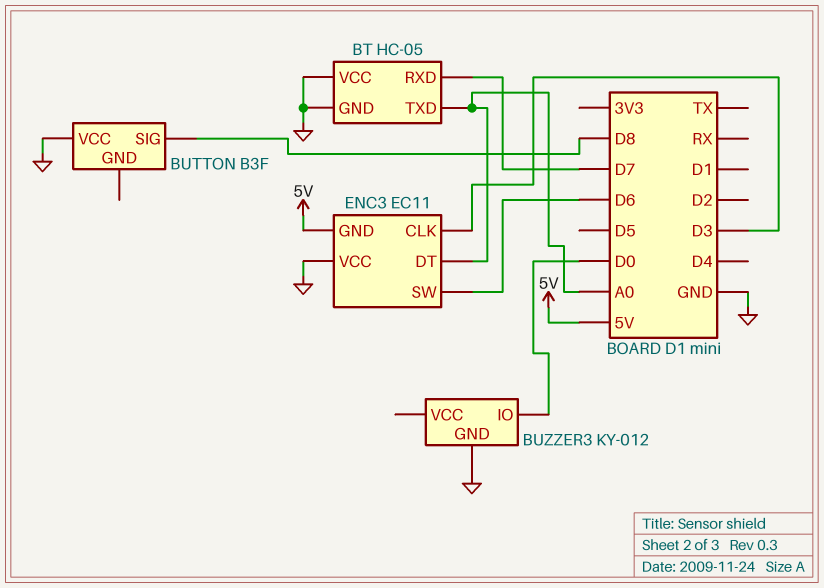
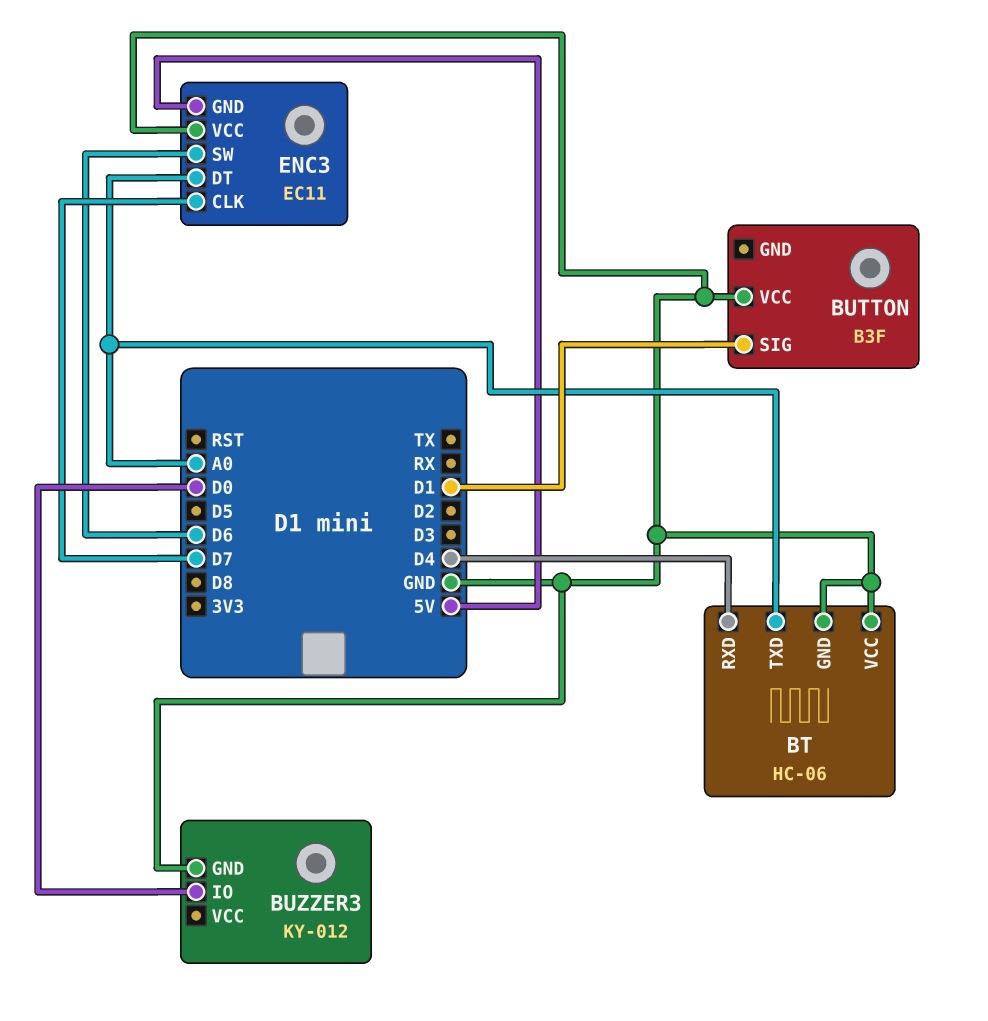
BT: HC-05 -> HC-06
BT pin RXD: D7 -> D4
BUTTON pin SIG: D8 -> D1
ENC3 pin CLK: D3 -> D7

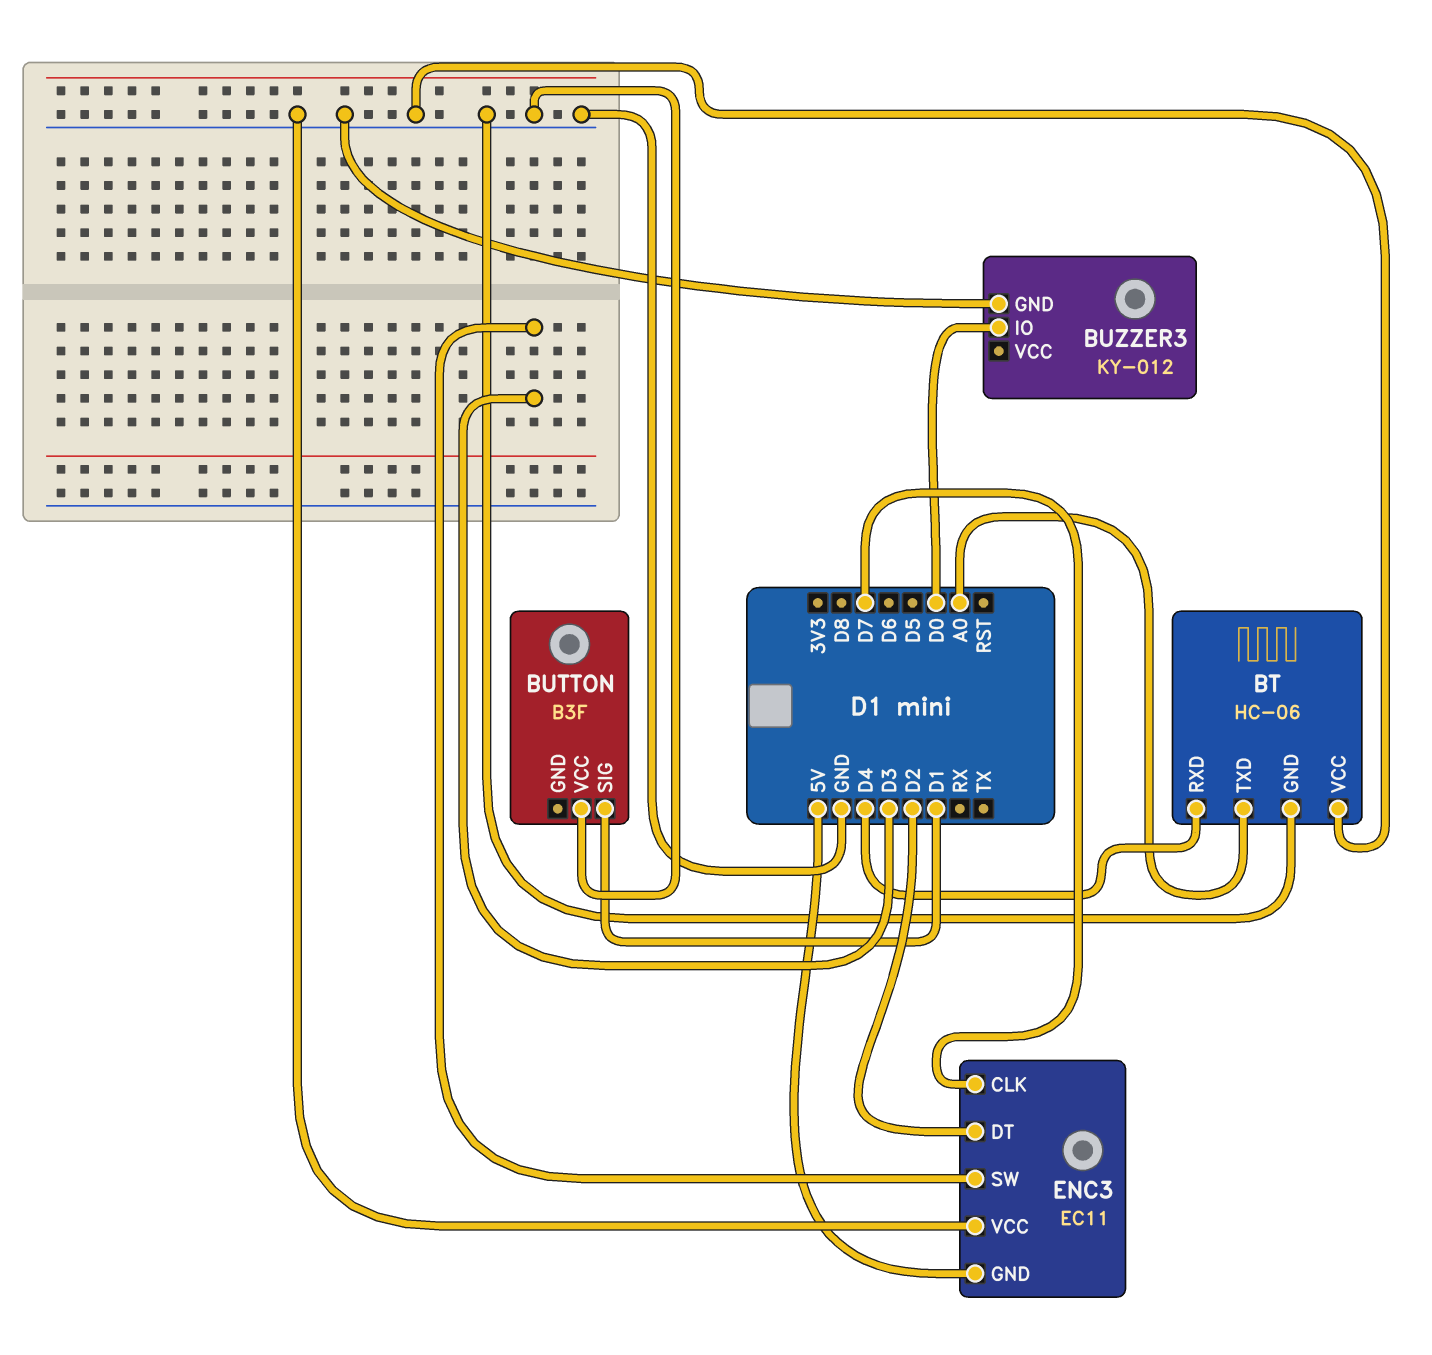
ENC3 pin DT: A0 -> D2
ENC3 pin SW: D6 -> D3

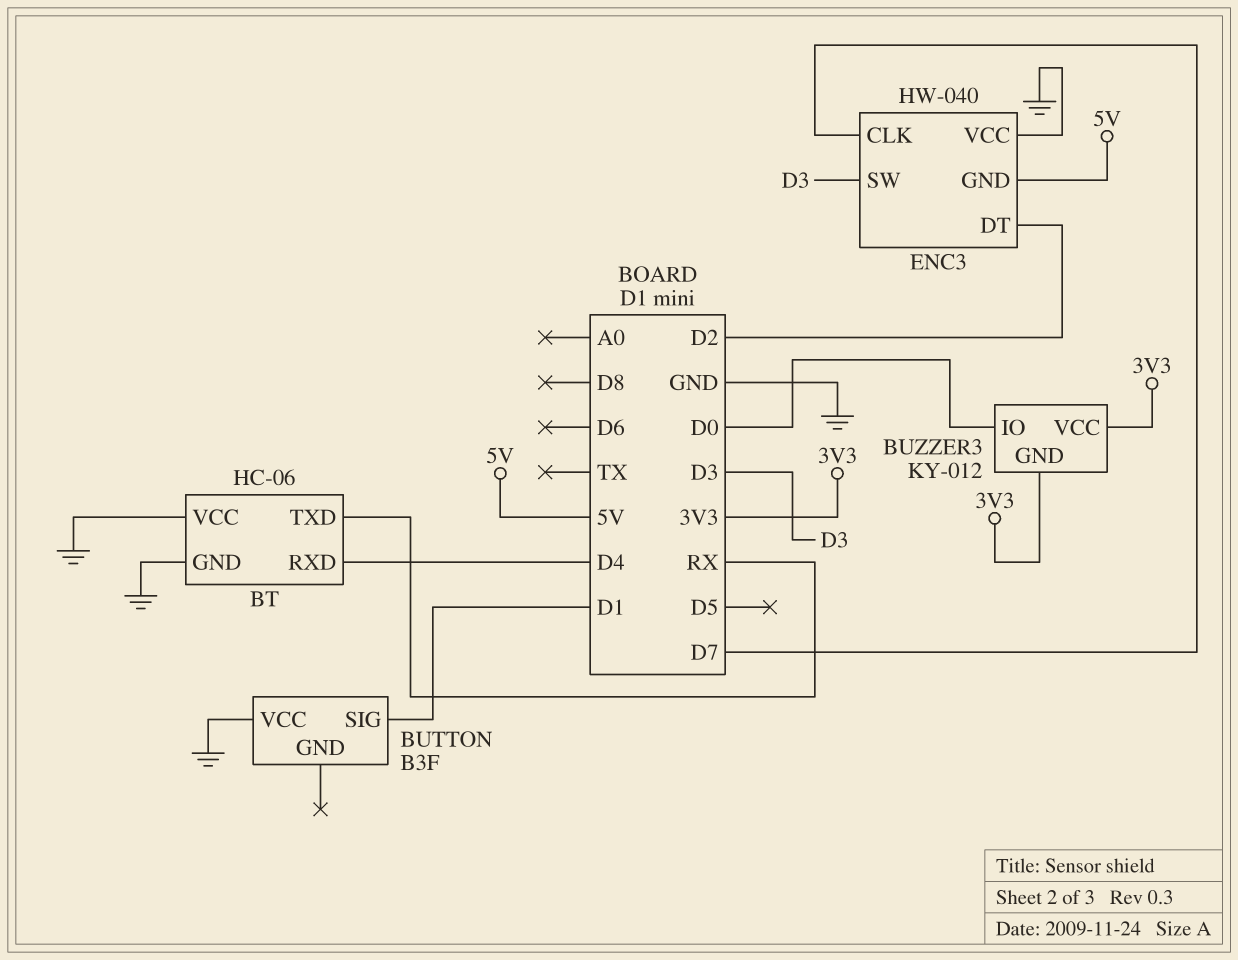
BT pin TXD: A0 -> RX
BUZZER3 pin GND: GND -> 3V3
BUZZER3 pin VCC: none -> 3V3
ENC3: EC11 -> HW-040

